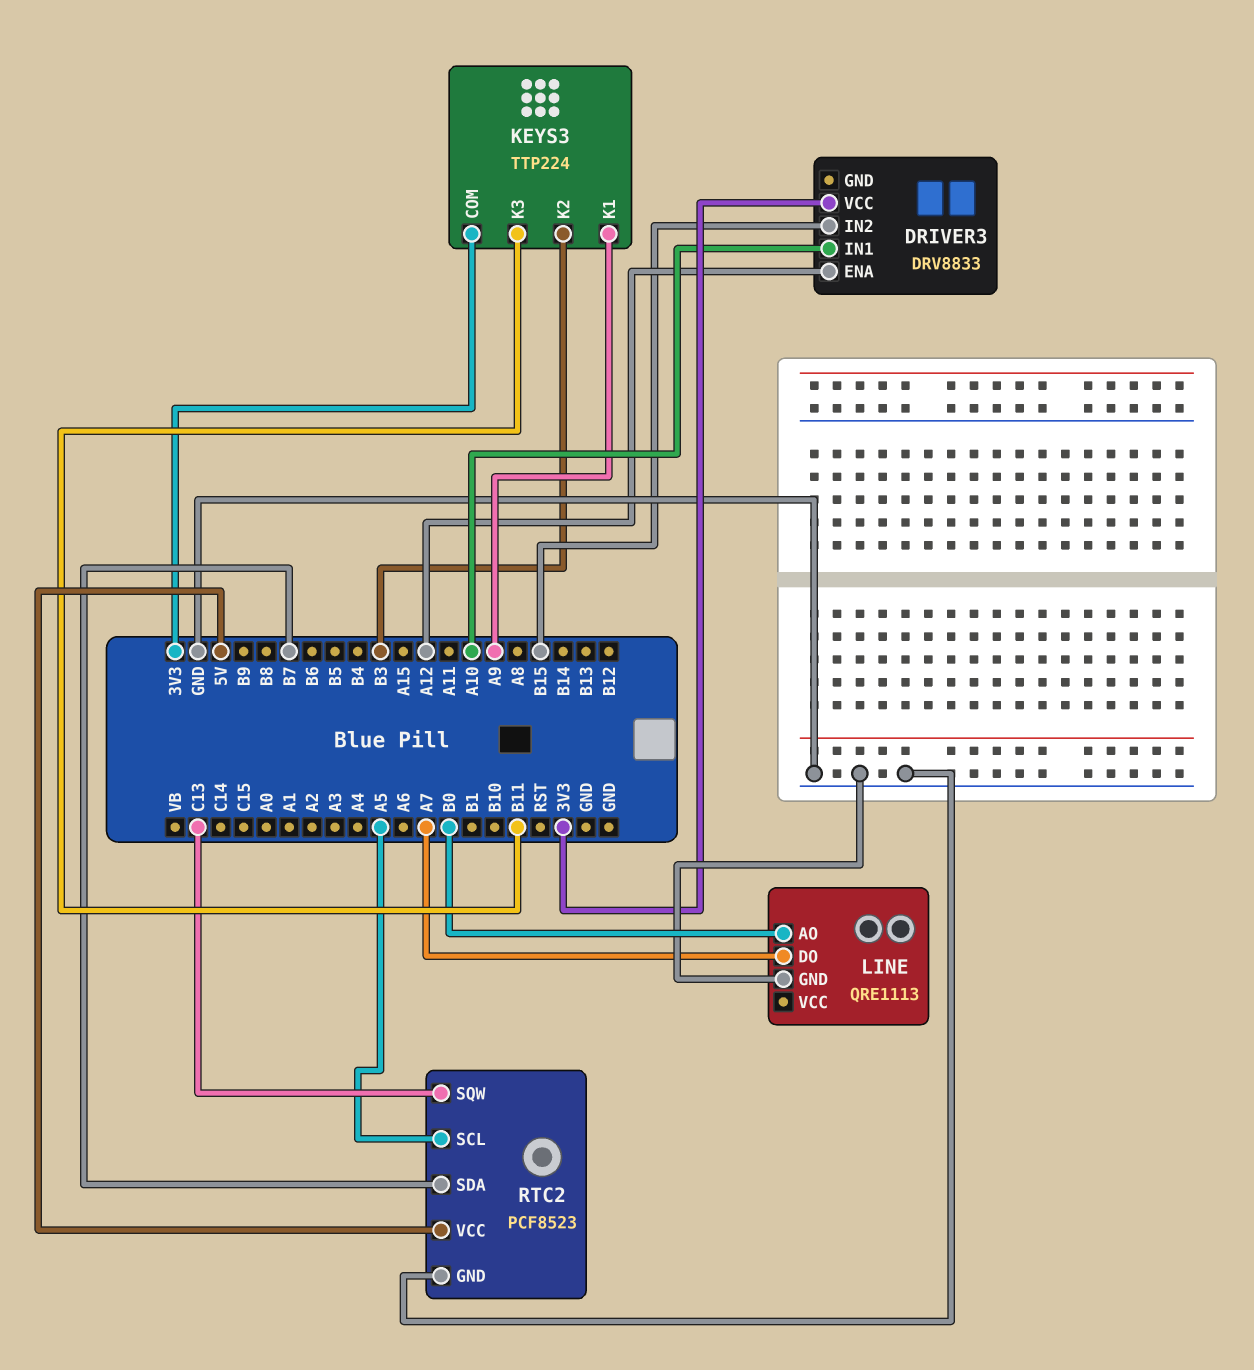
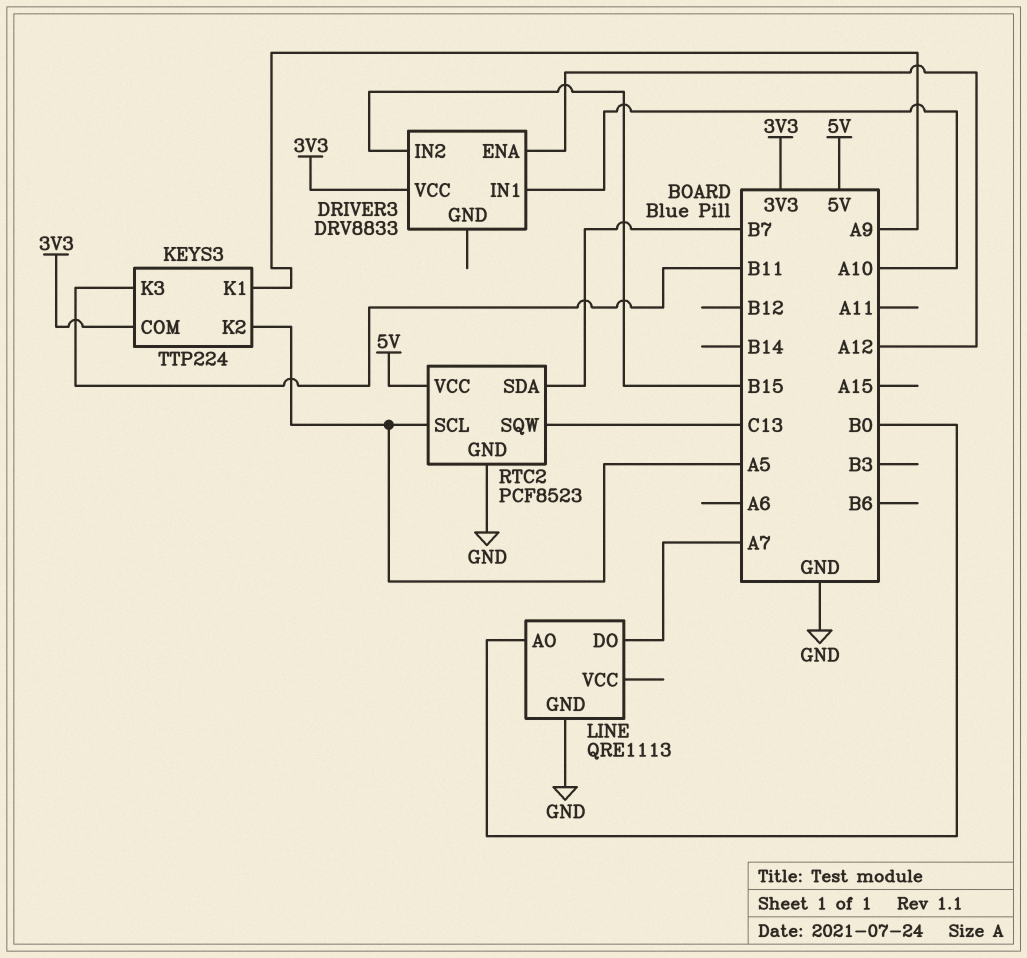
KEYS3 pin K2: B3 -> A5

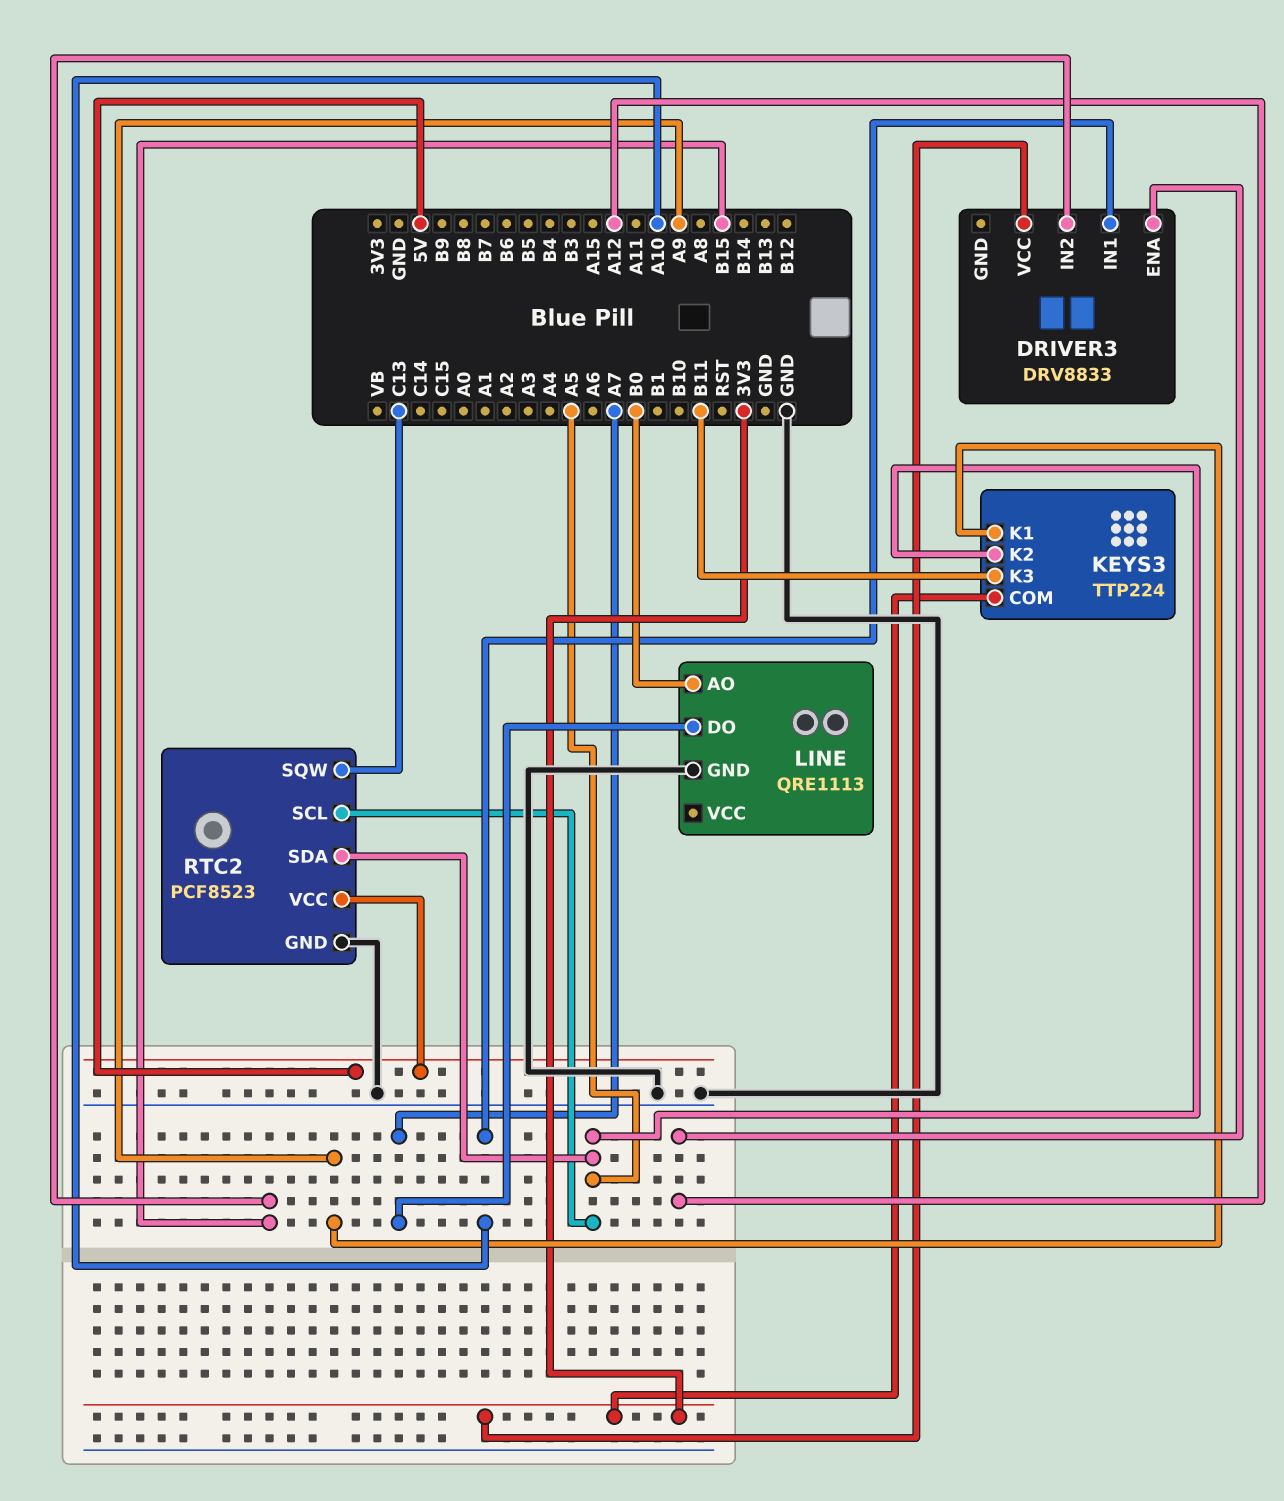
RTC2 pin SDA: B7 -> A5

